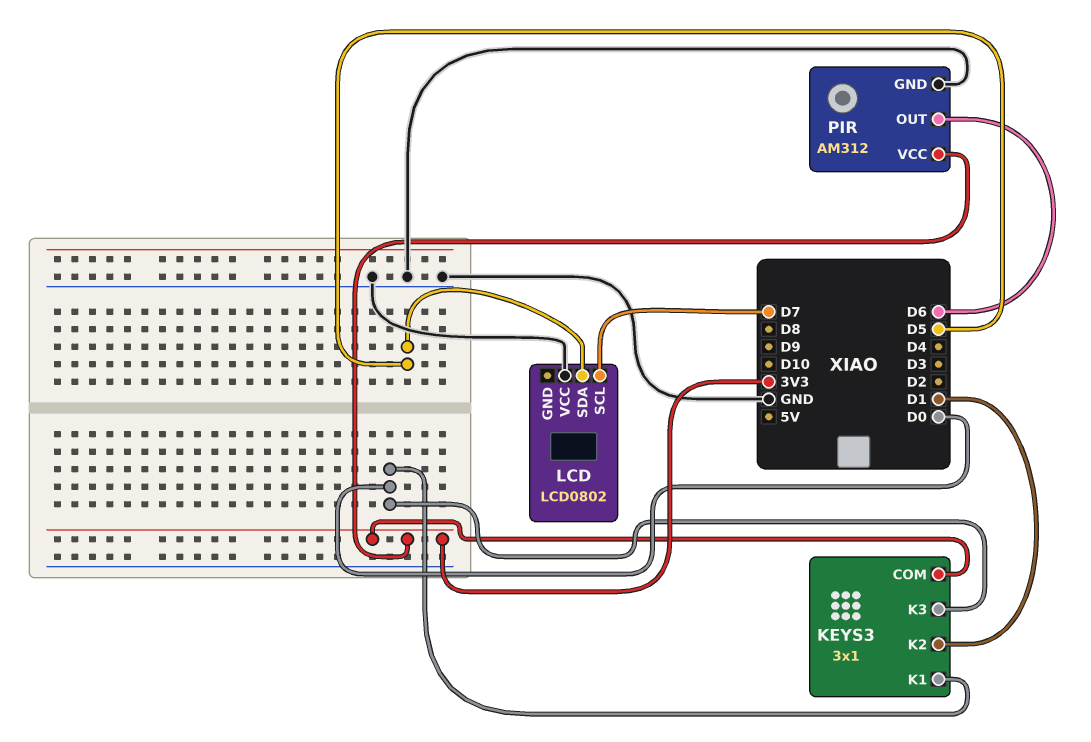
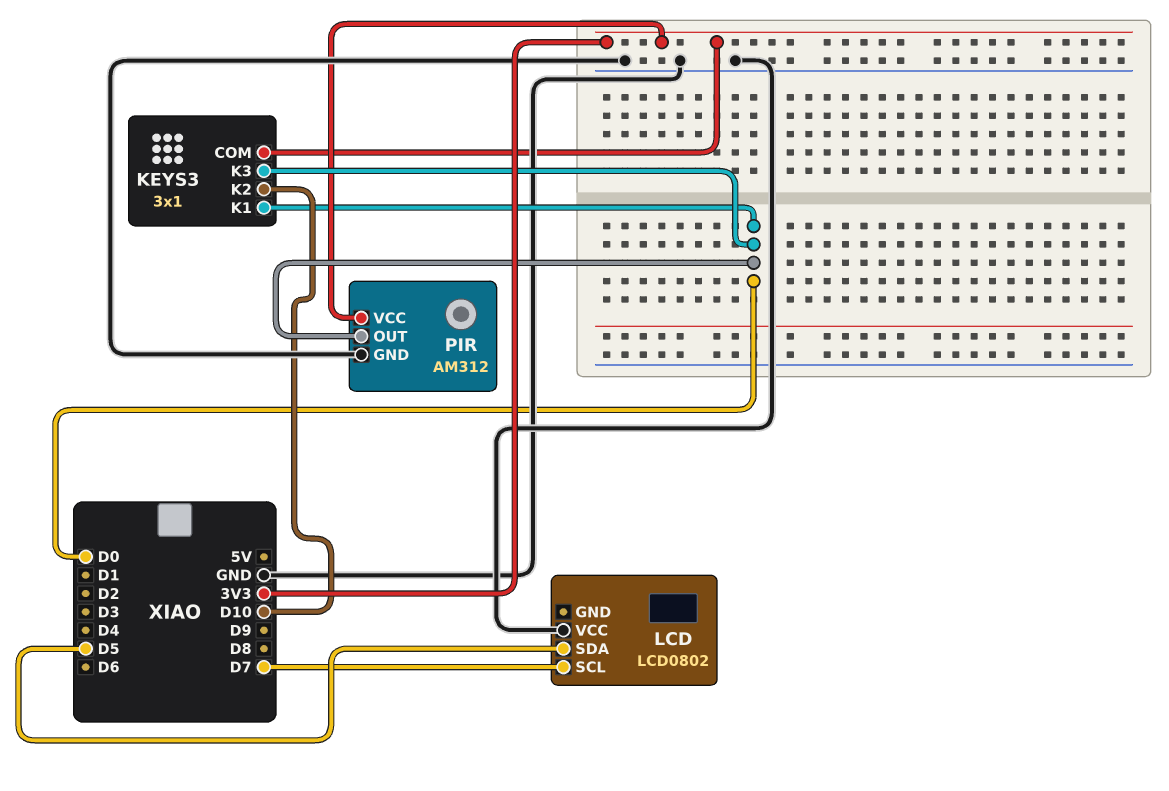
KEYS3 pin K2: D1 -> D10
PIR pin OUT: D6 -> D0

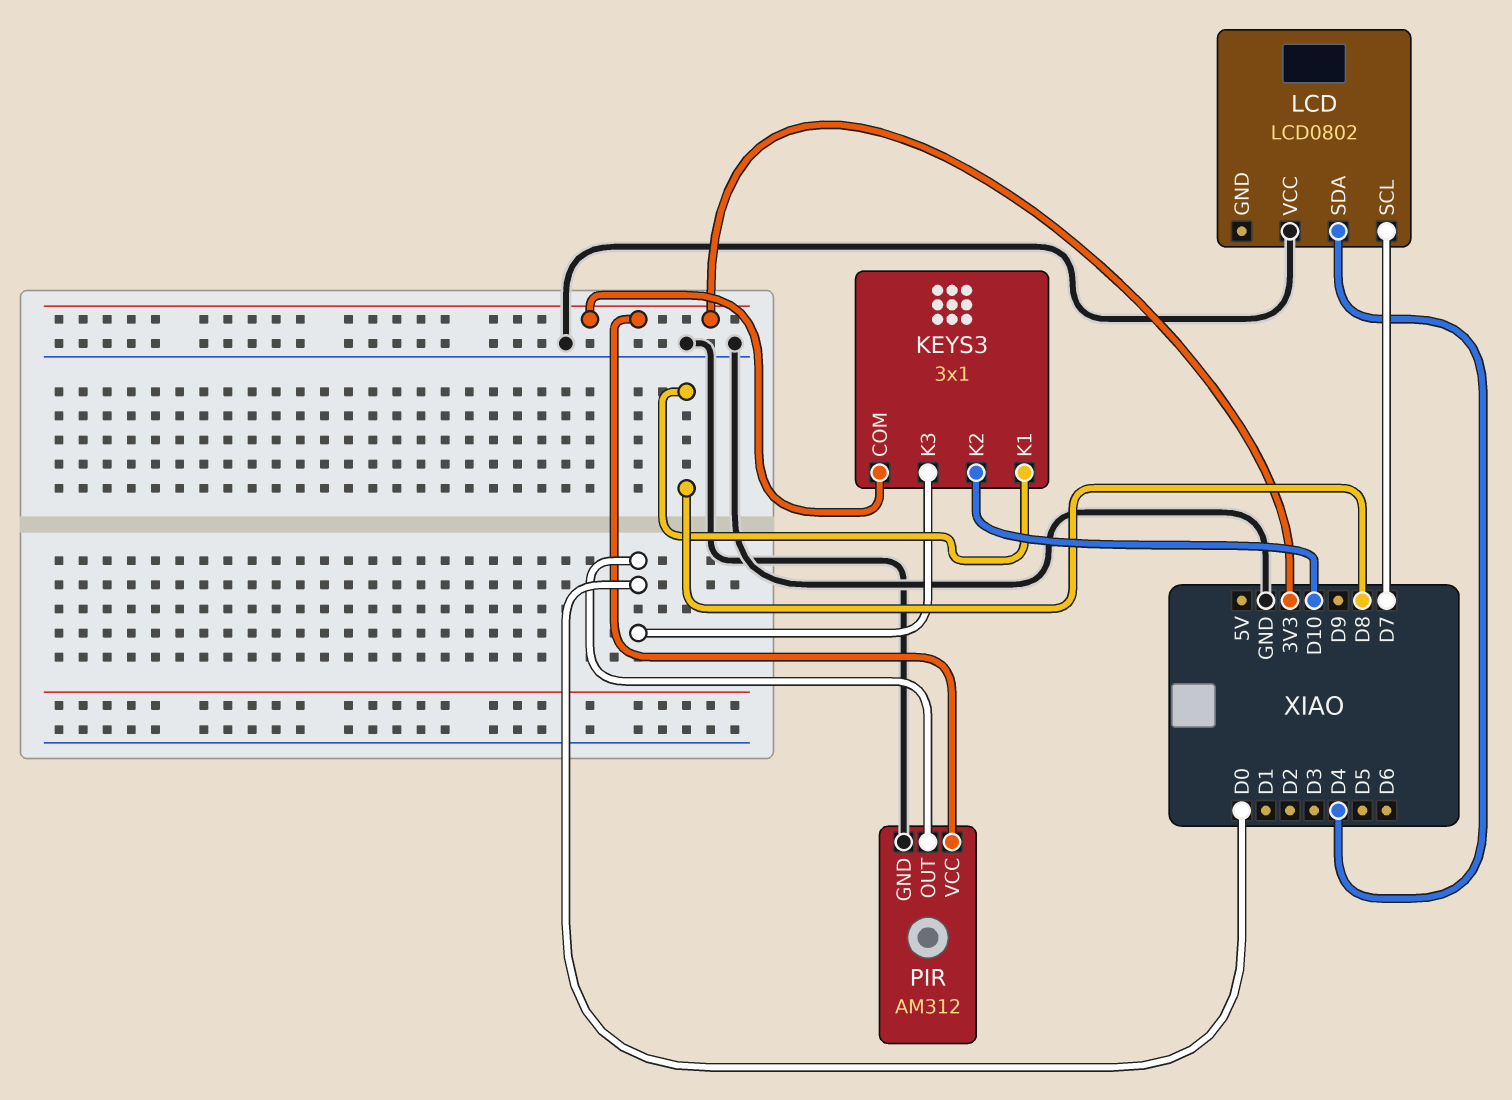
KEYS3 pin K1: D0 -> D8
LCD pin SDA: D5 -> D4

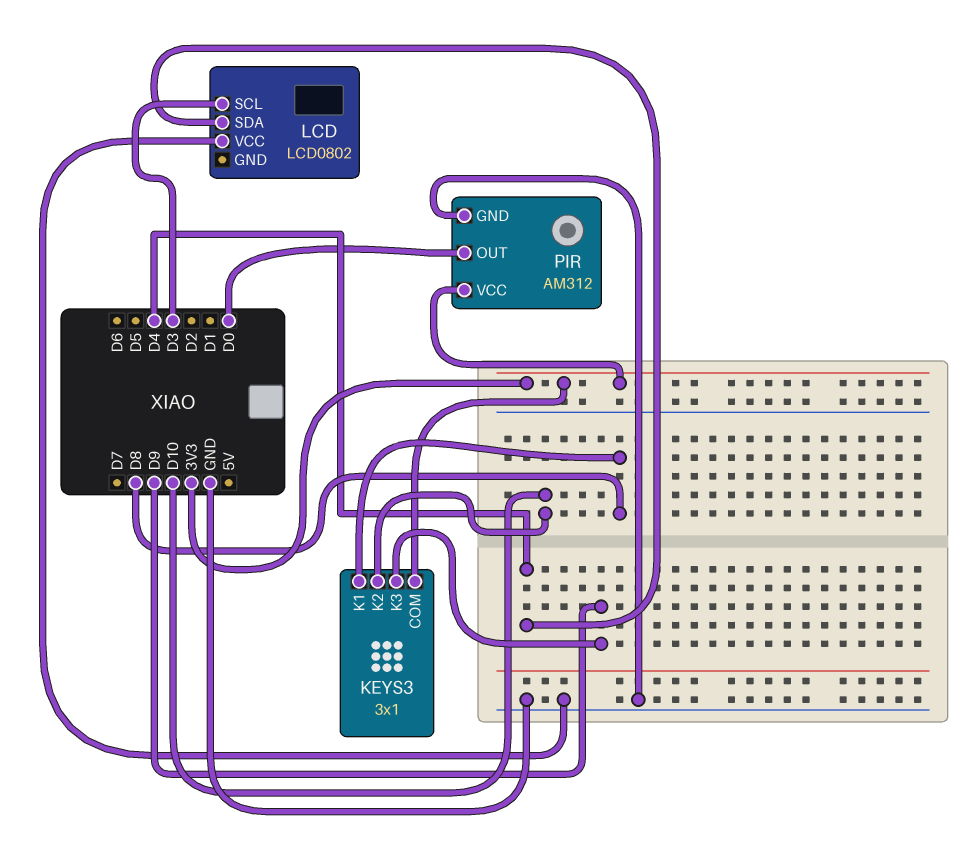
KEYS3 pin K3: D0 -> D9
LCD pin SCL: D7 -> D3

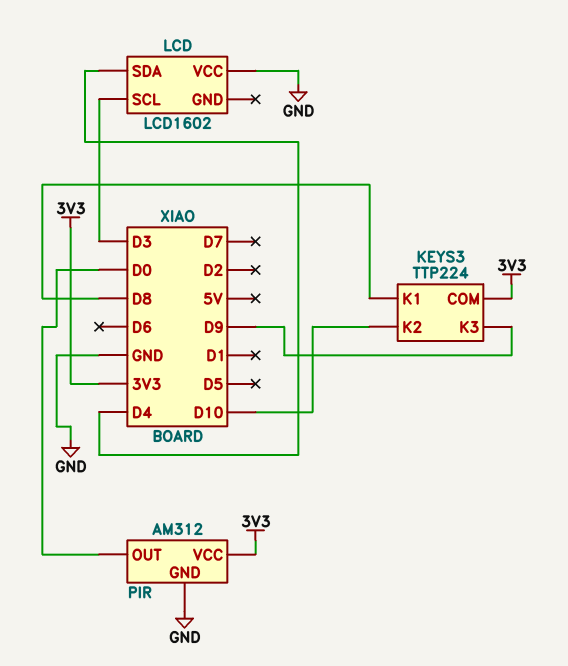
KEYS3: 3x1 -> TTP224
LCD: LCD0802 -> LCD1602

